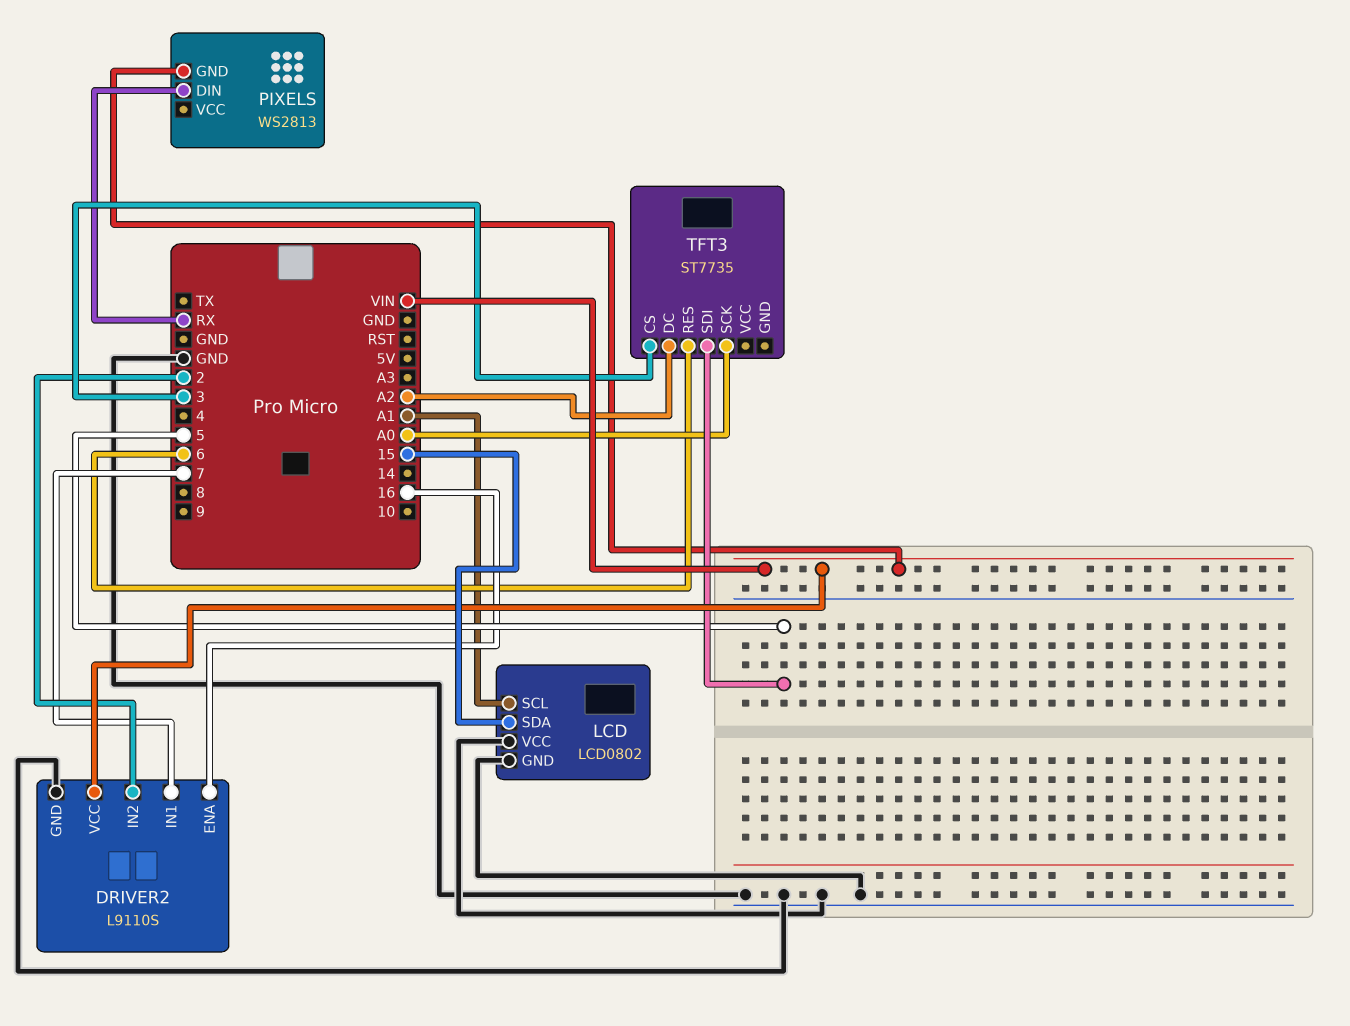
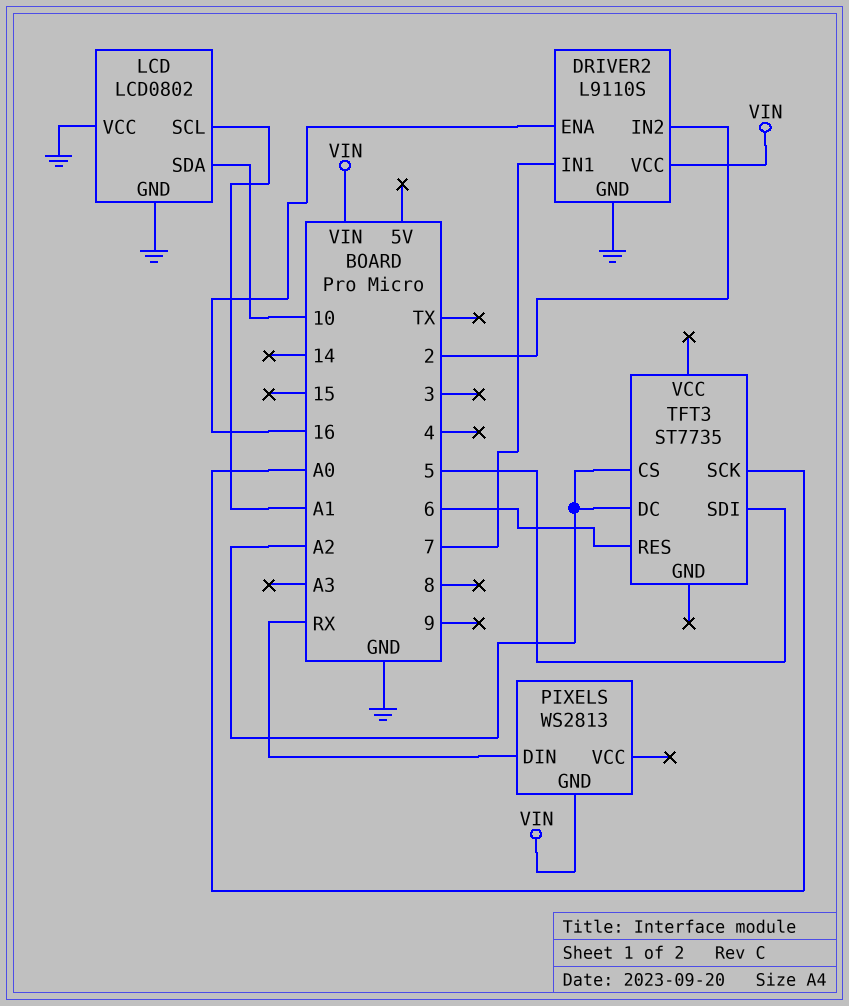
LCD pin SDA: 15 -> 10
TFT3 pin CS: 3 -> A2

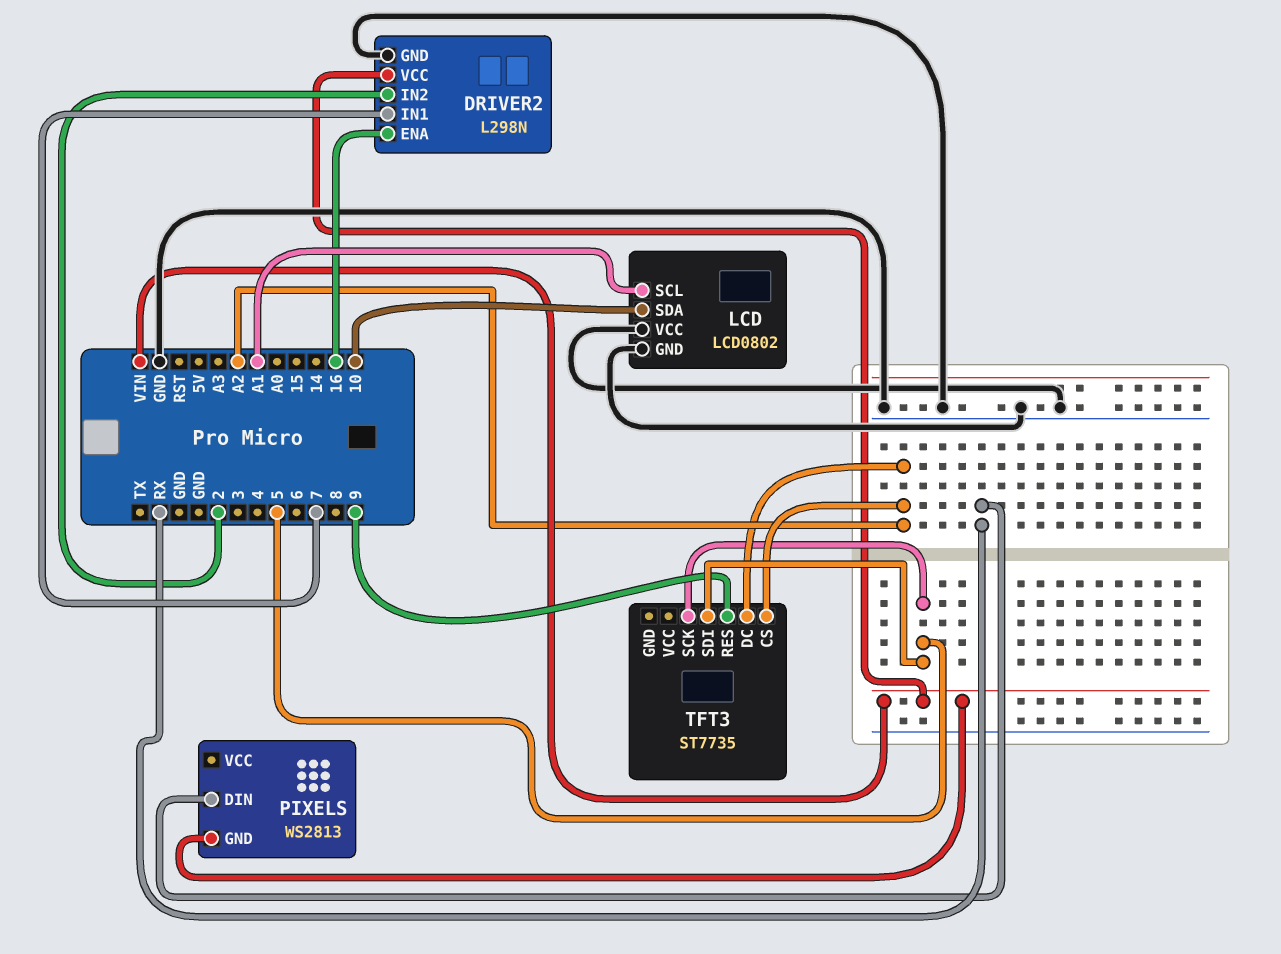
DRIVER2: L9110S -> L298N
TFT3 pin RES: 6 -> 9
TFT3 pin SCK: A0 -> 5

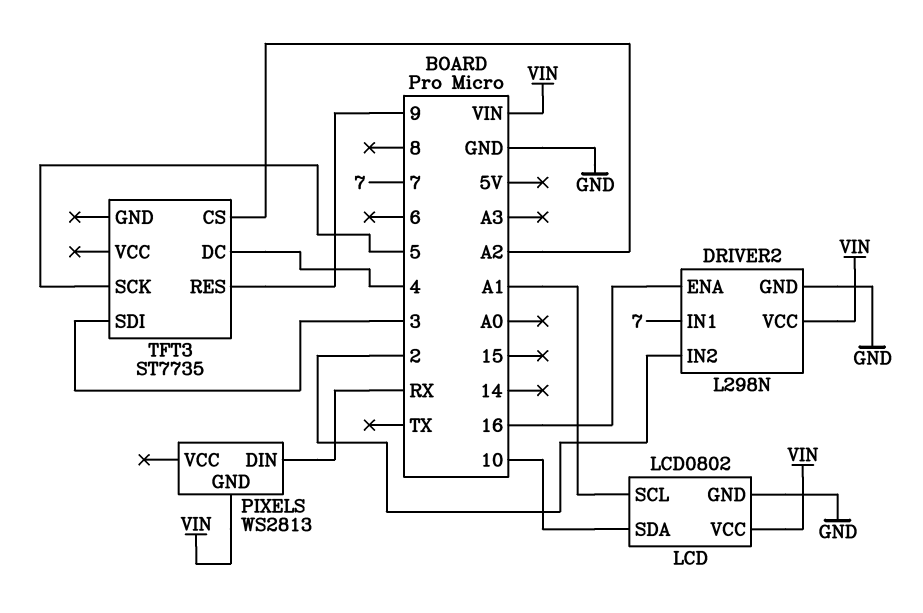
LCD pin VCC: GND -> VIN
TFT3 pin DC: A2 -> 4
TFT3 pin SDI: 5 -> 3

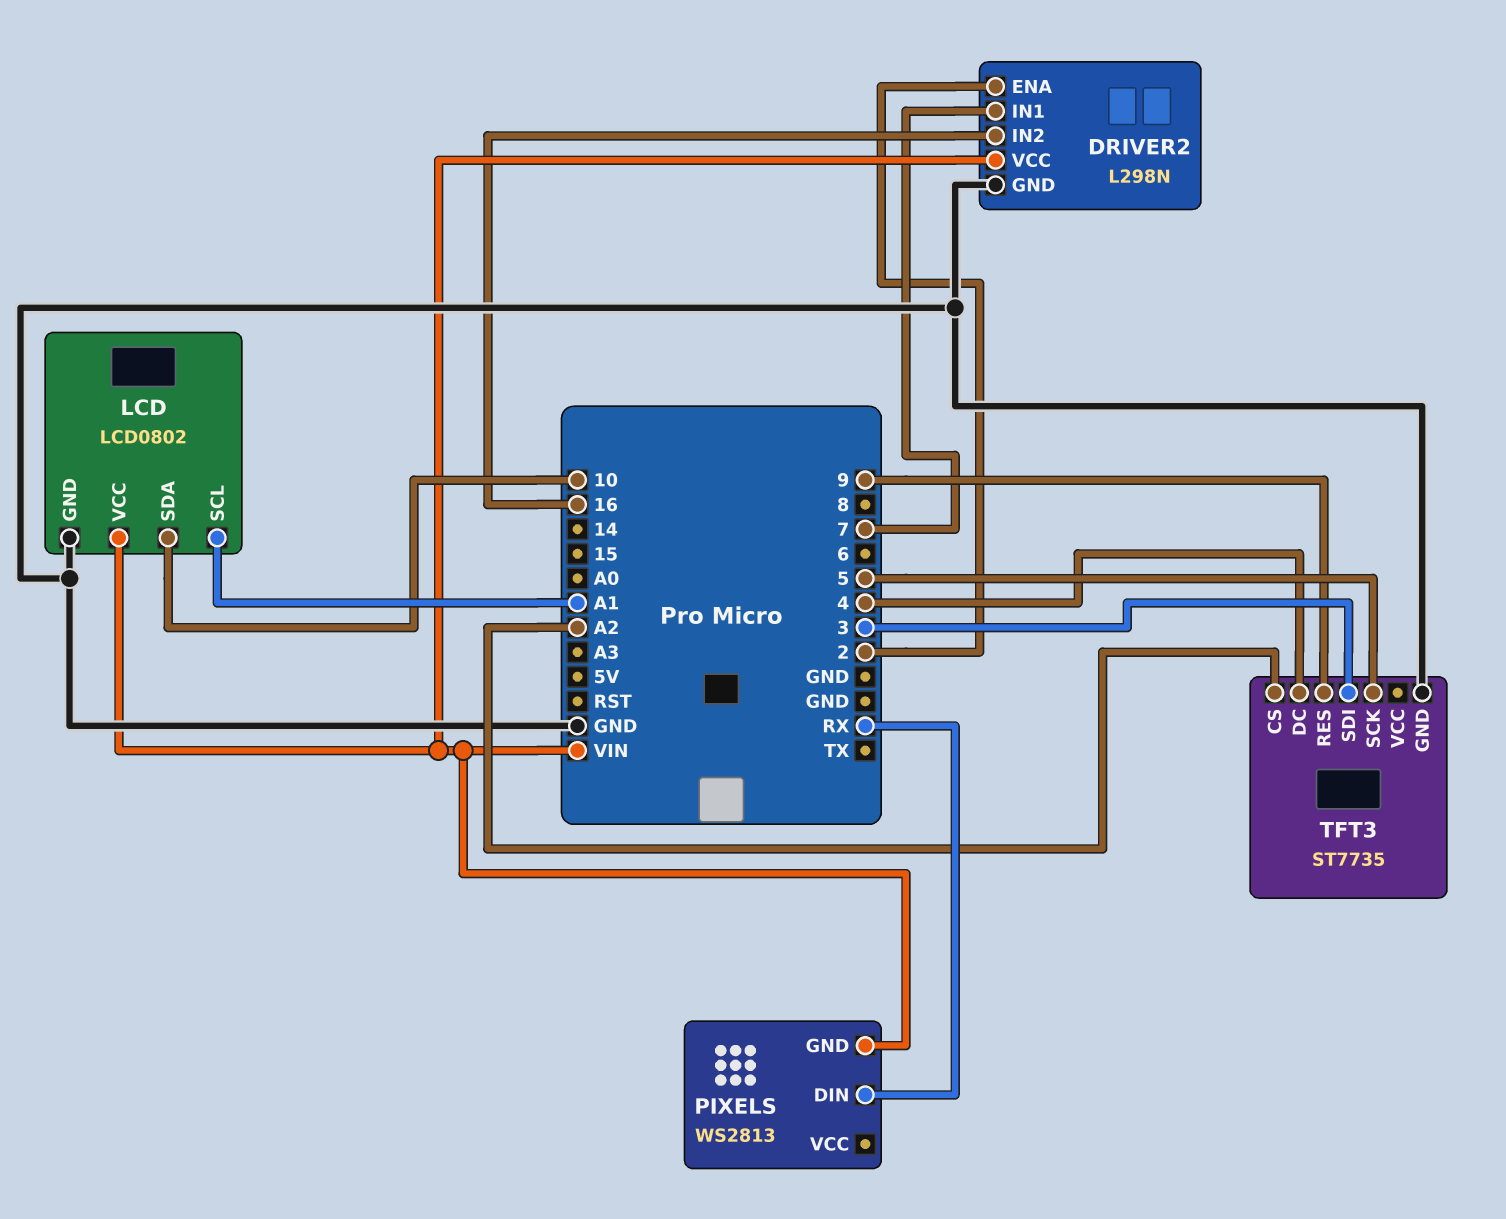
DRIVER2 pin ENA: 16 -> 2
DRIVER2 pin IN2: 2 -> 16
TFT3 pin GND: none -> GND

